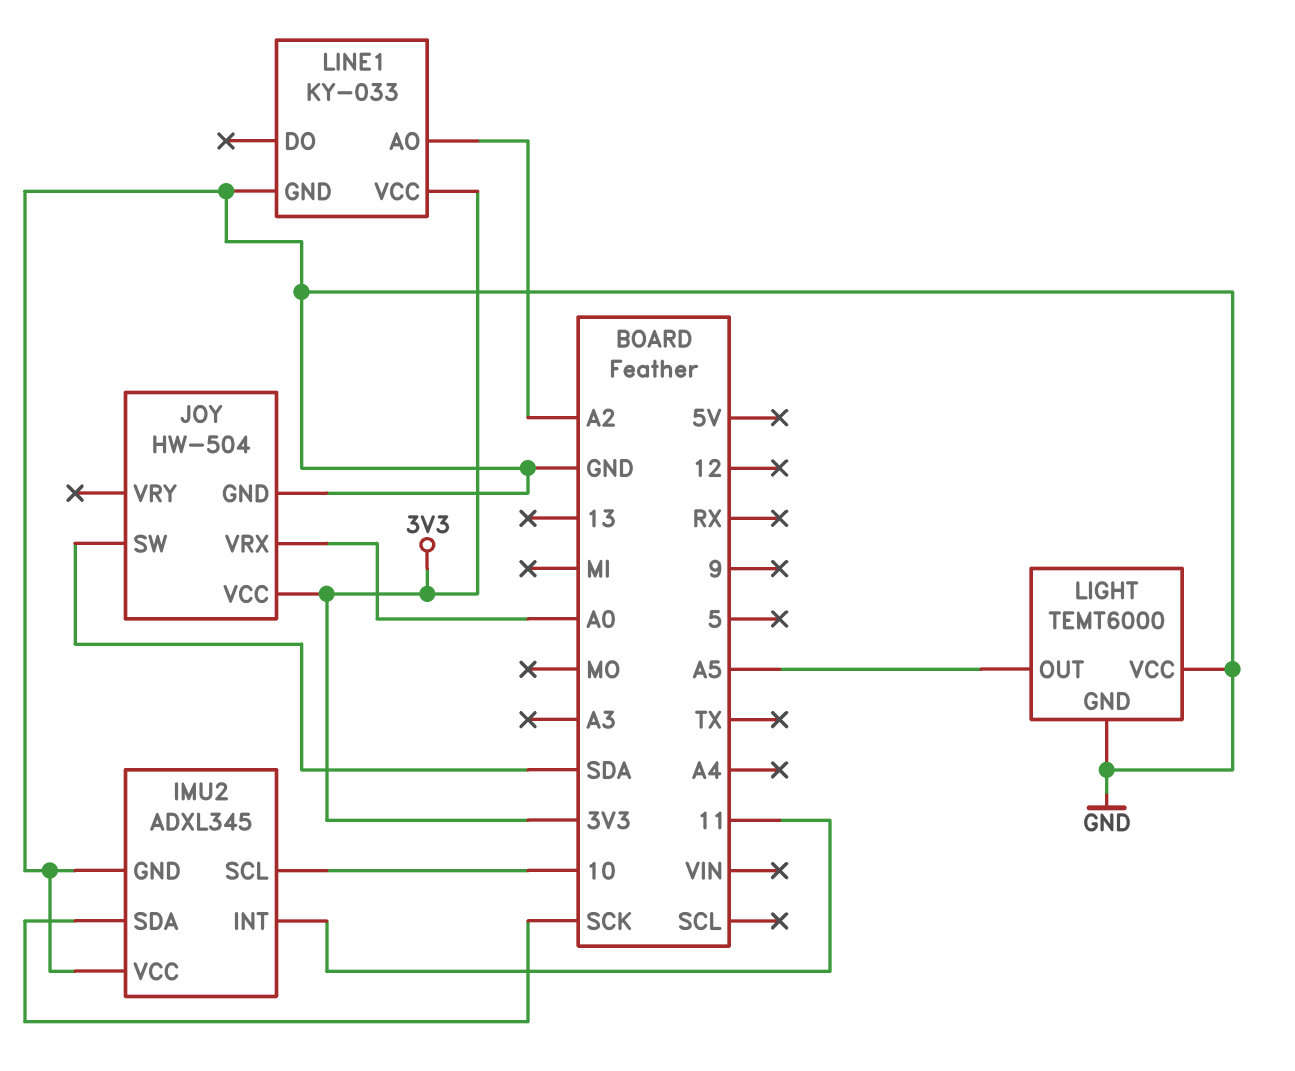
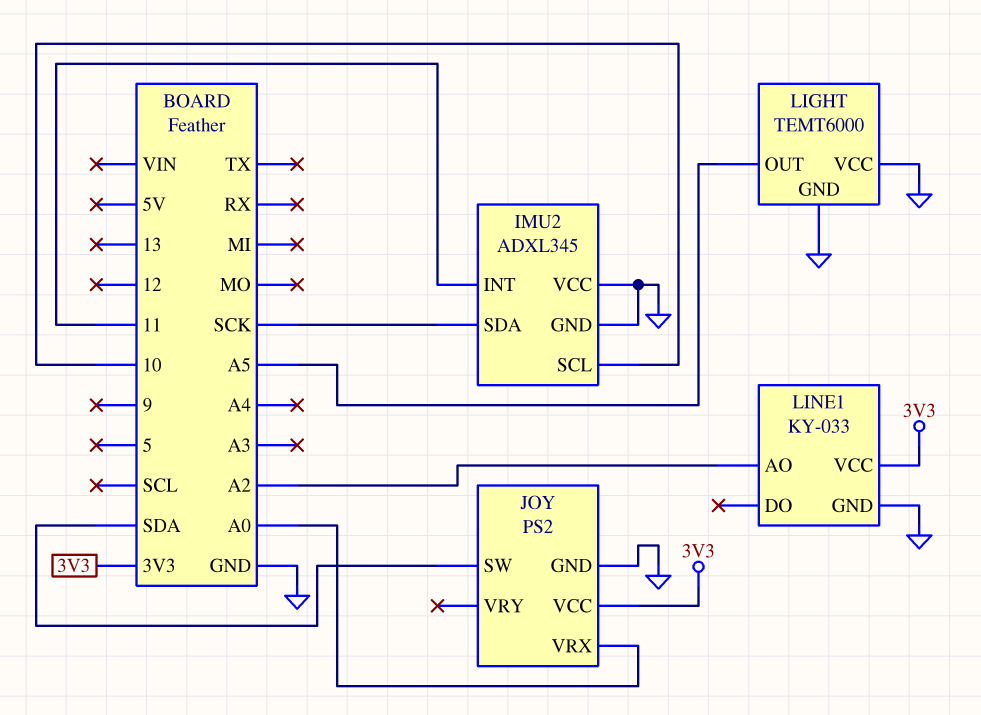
JOY: HW-504 -> PS2

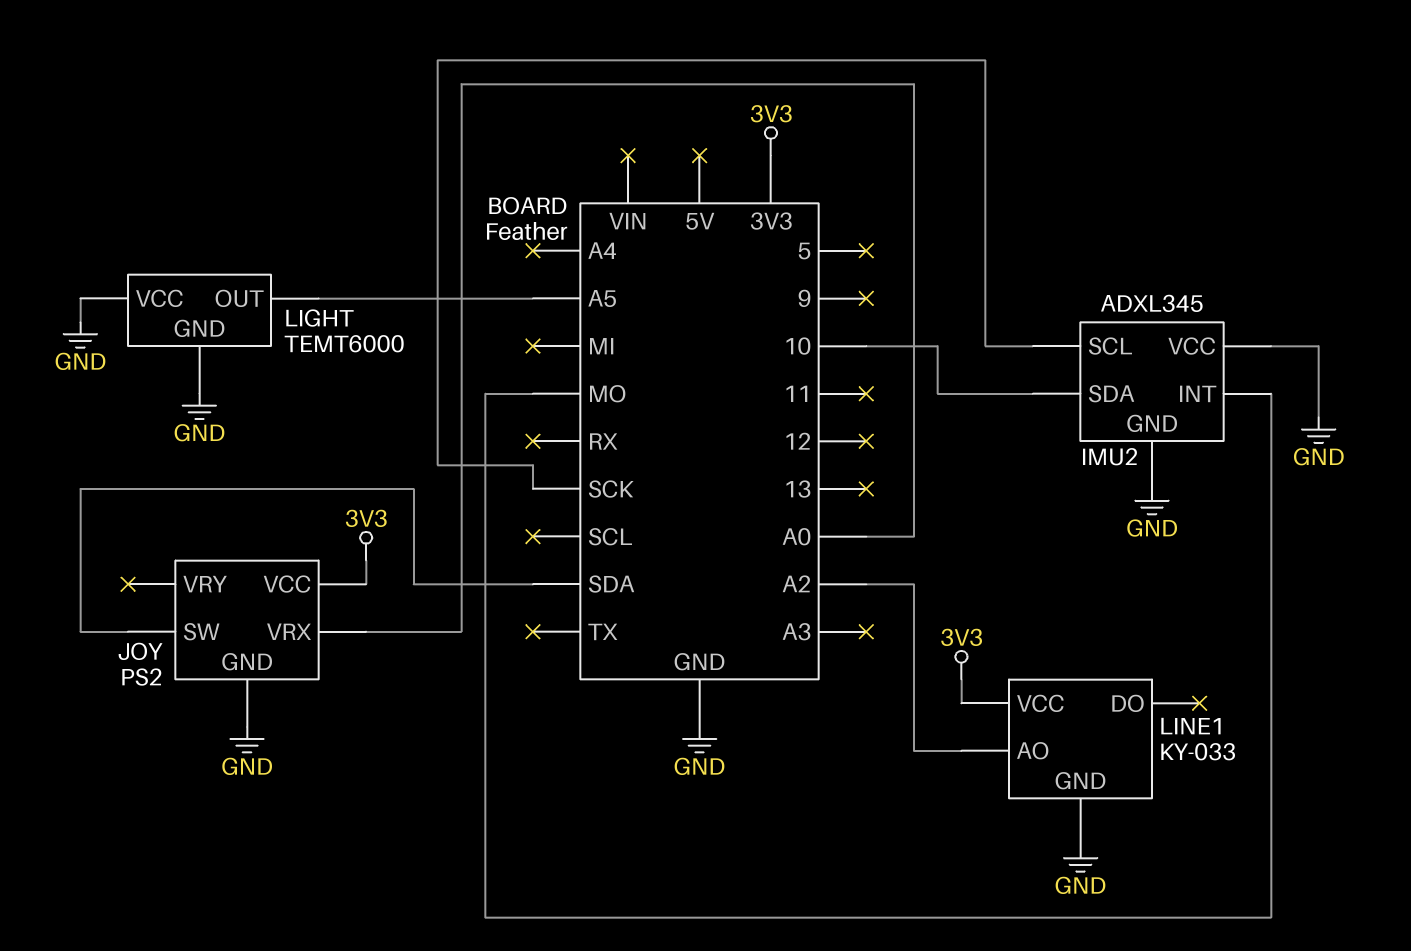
IMU2 pin INT: 11 -> MO
IMU2 pin SCL: 10 -> SCK
IMU2 pin SDA: SCK -> 10

